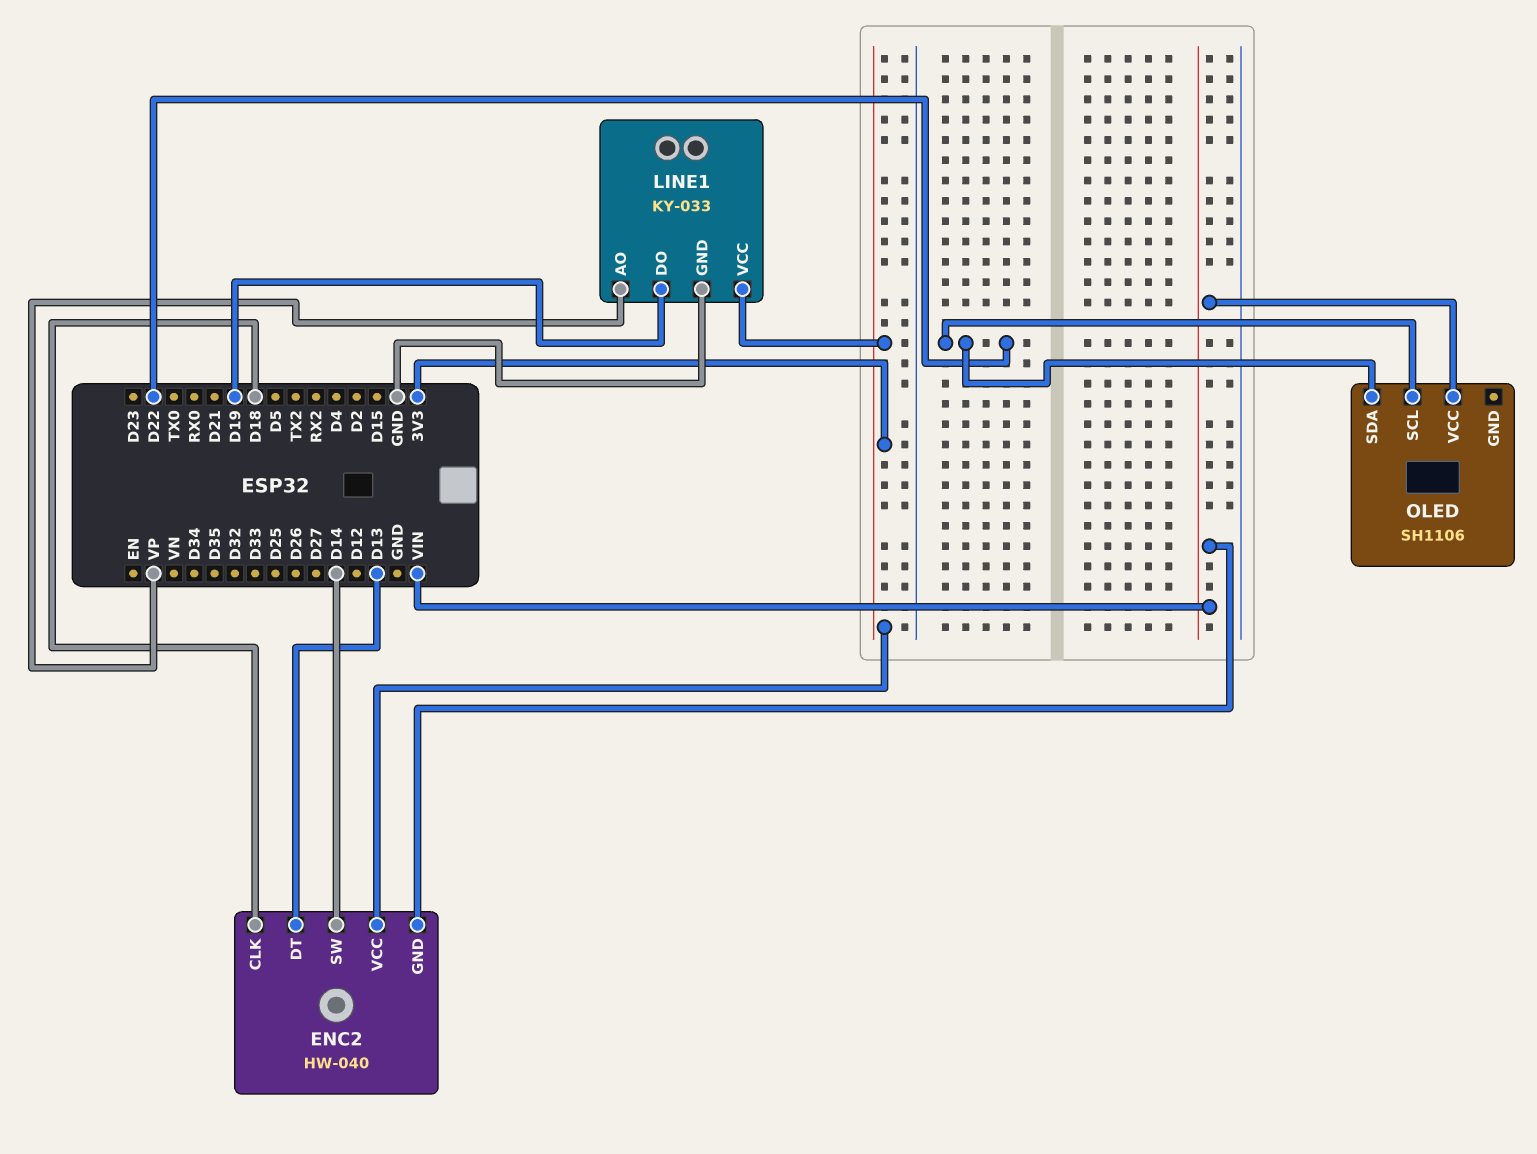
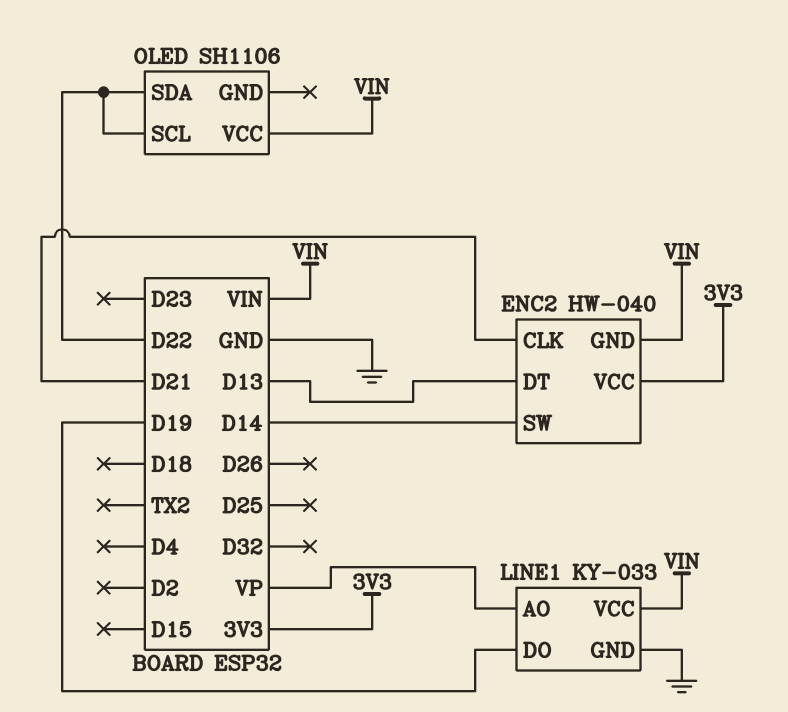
ENC2 pin CLK: D18 -> D21
LINE1 pin VCC: 3V3 -> VIN

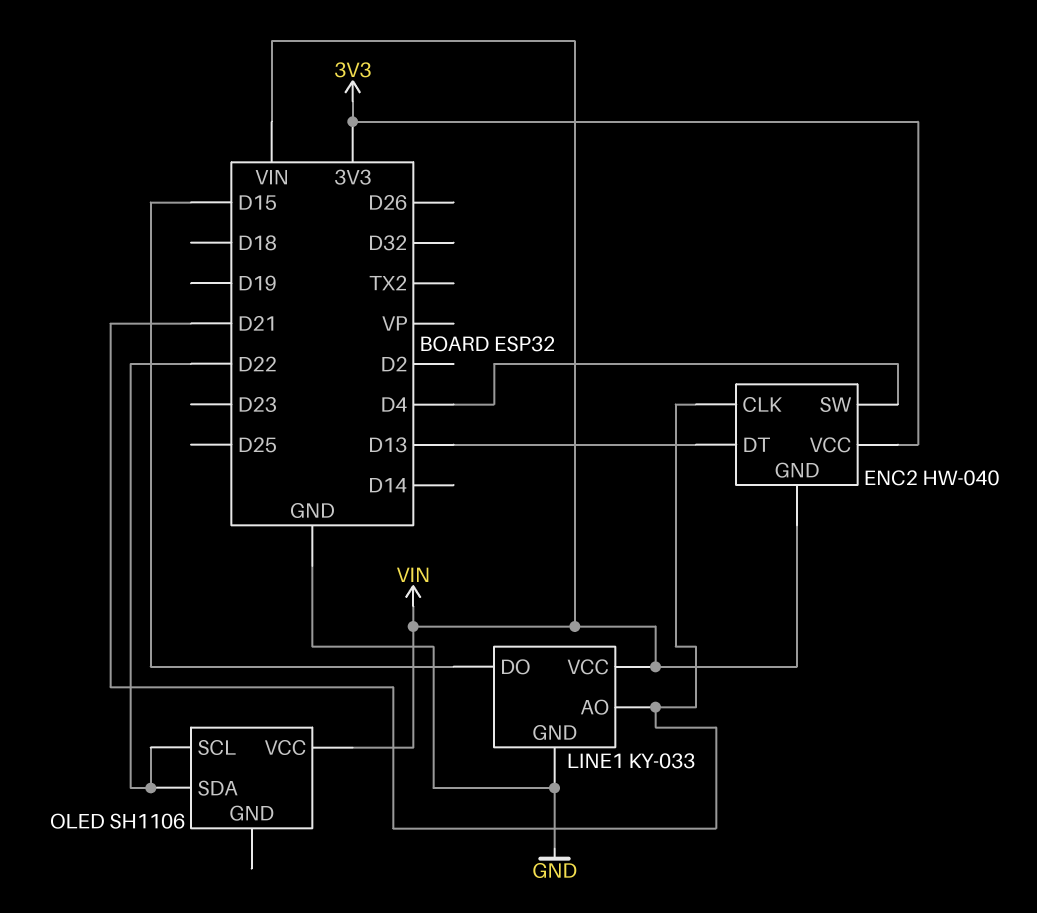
ENC2 pin SW: D14 -> D4
LINE1 pin AO: VP -> D21
LINE1 pin DO: D19 -> D15

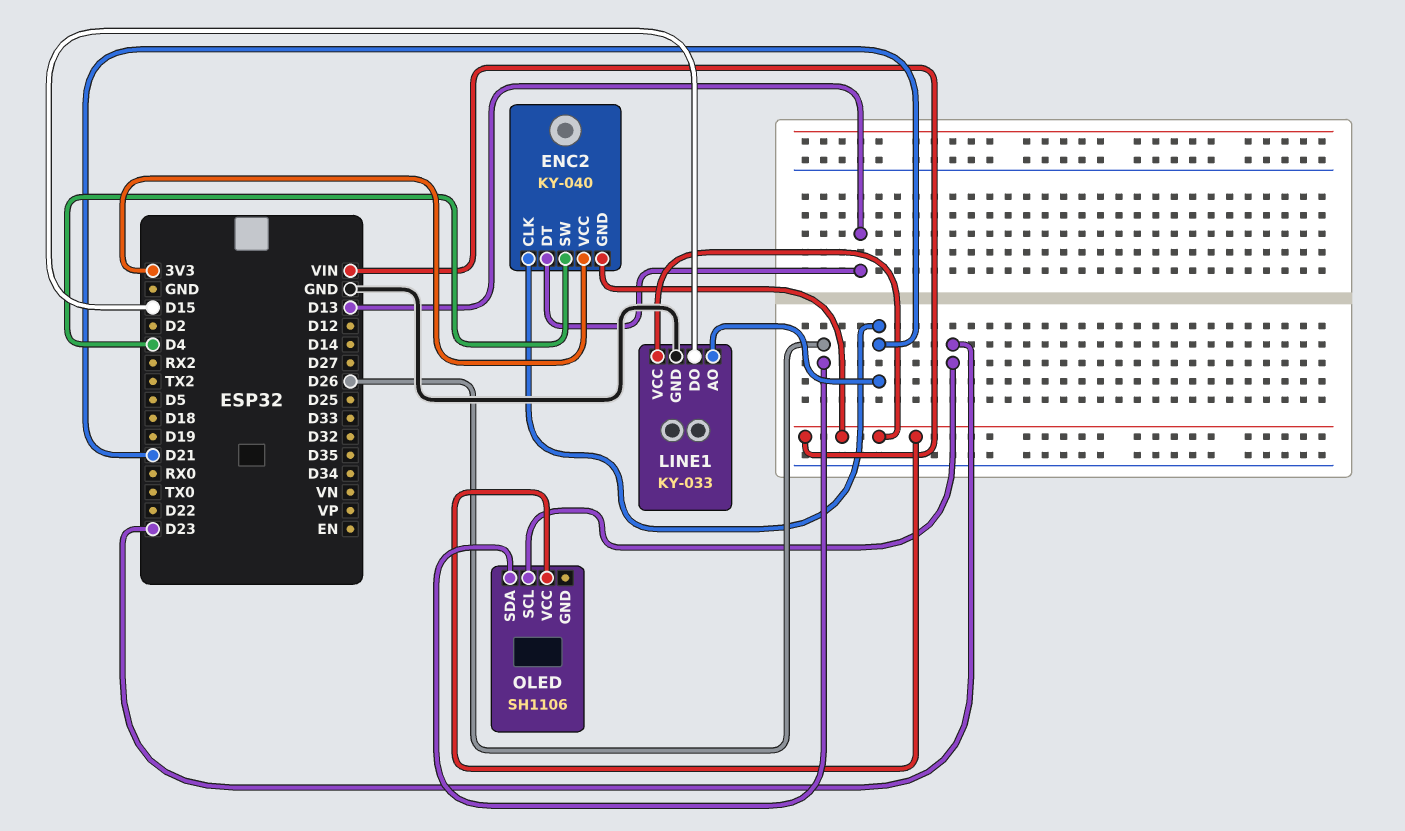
ENC2: HW-040 -> KY-040
OLED pin SCL: D22 -> D23
OLED pin SDA: D22 -> D26

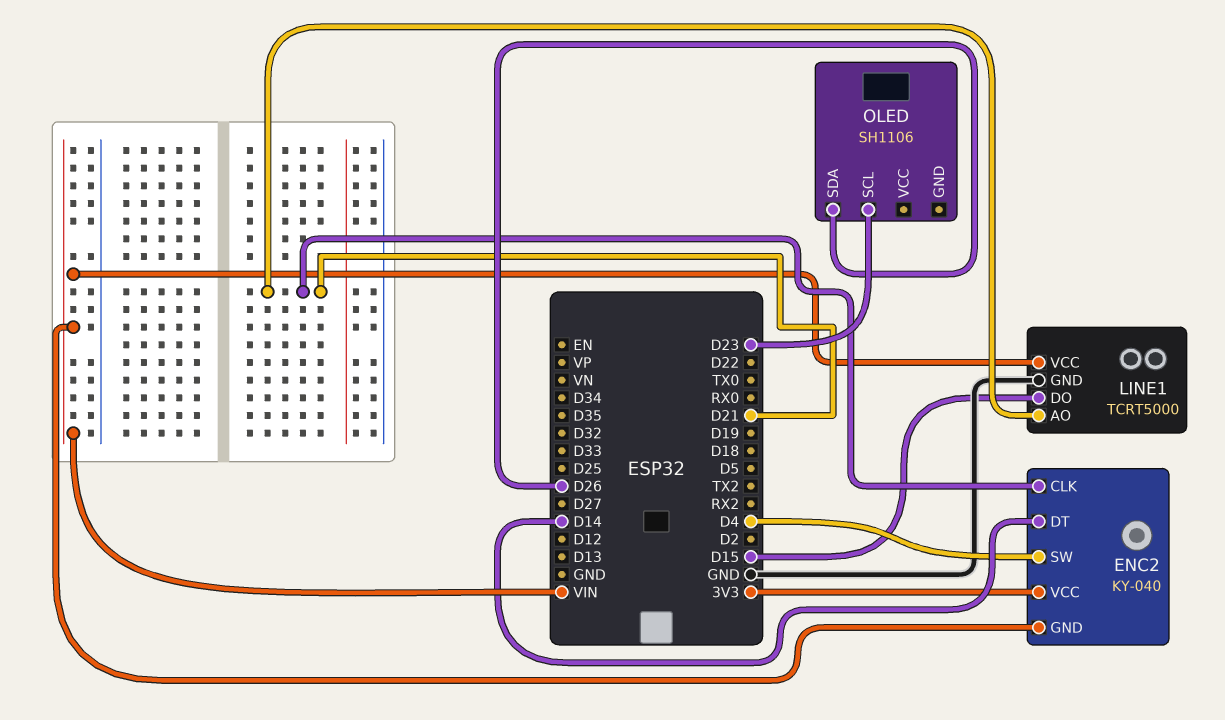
ENC2 pin DT: D13 -> D14
LINE1: KY-033 -> TCRT5000
OLED pin VCC: VIN -> none

